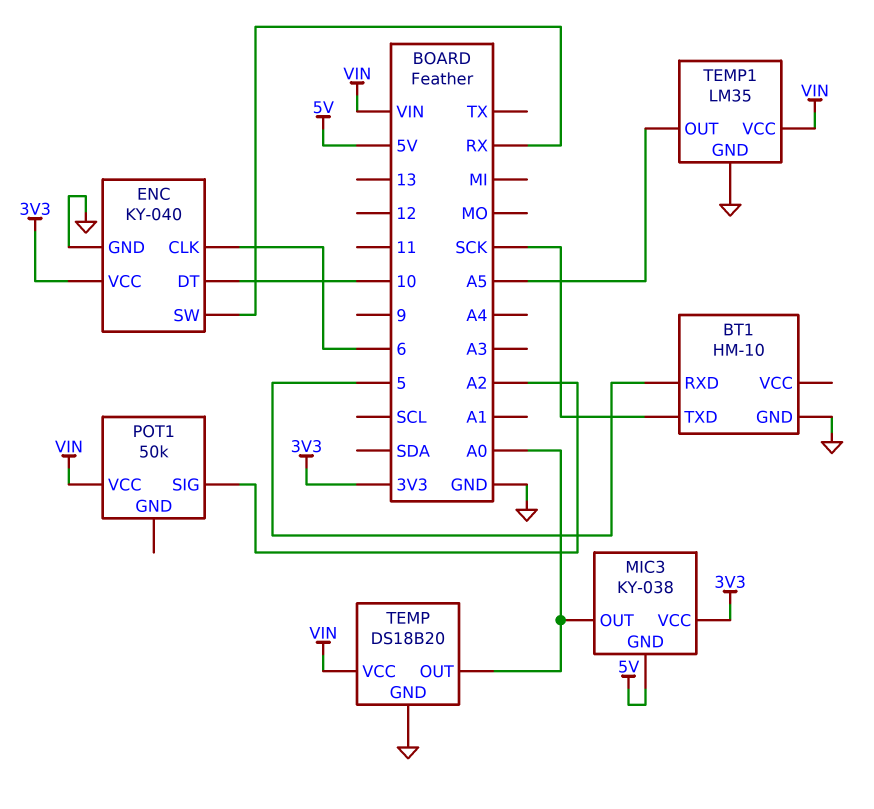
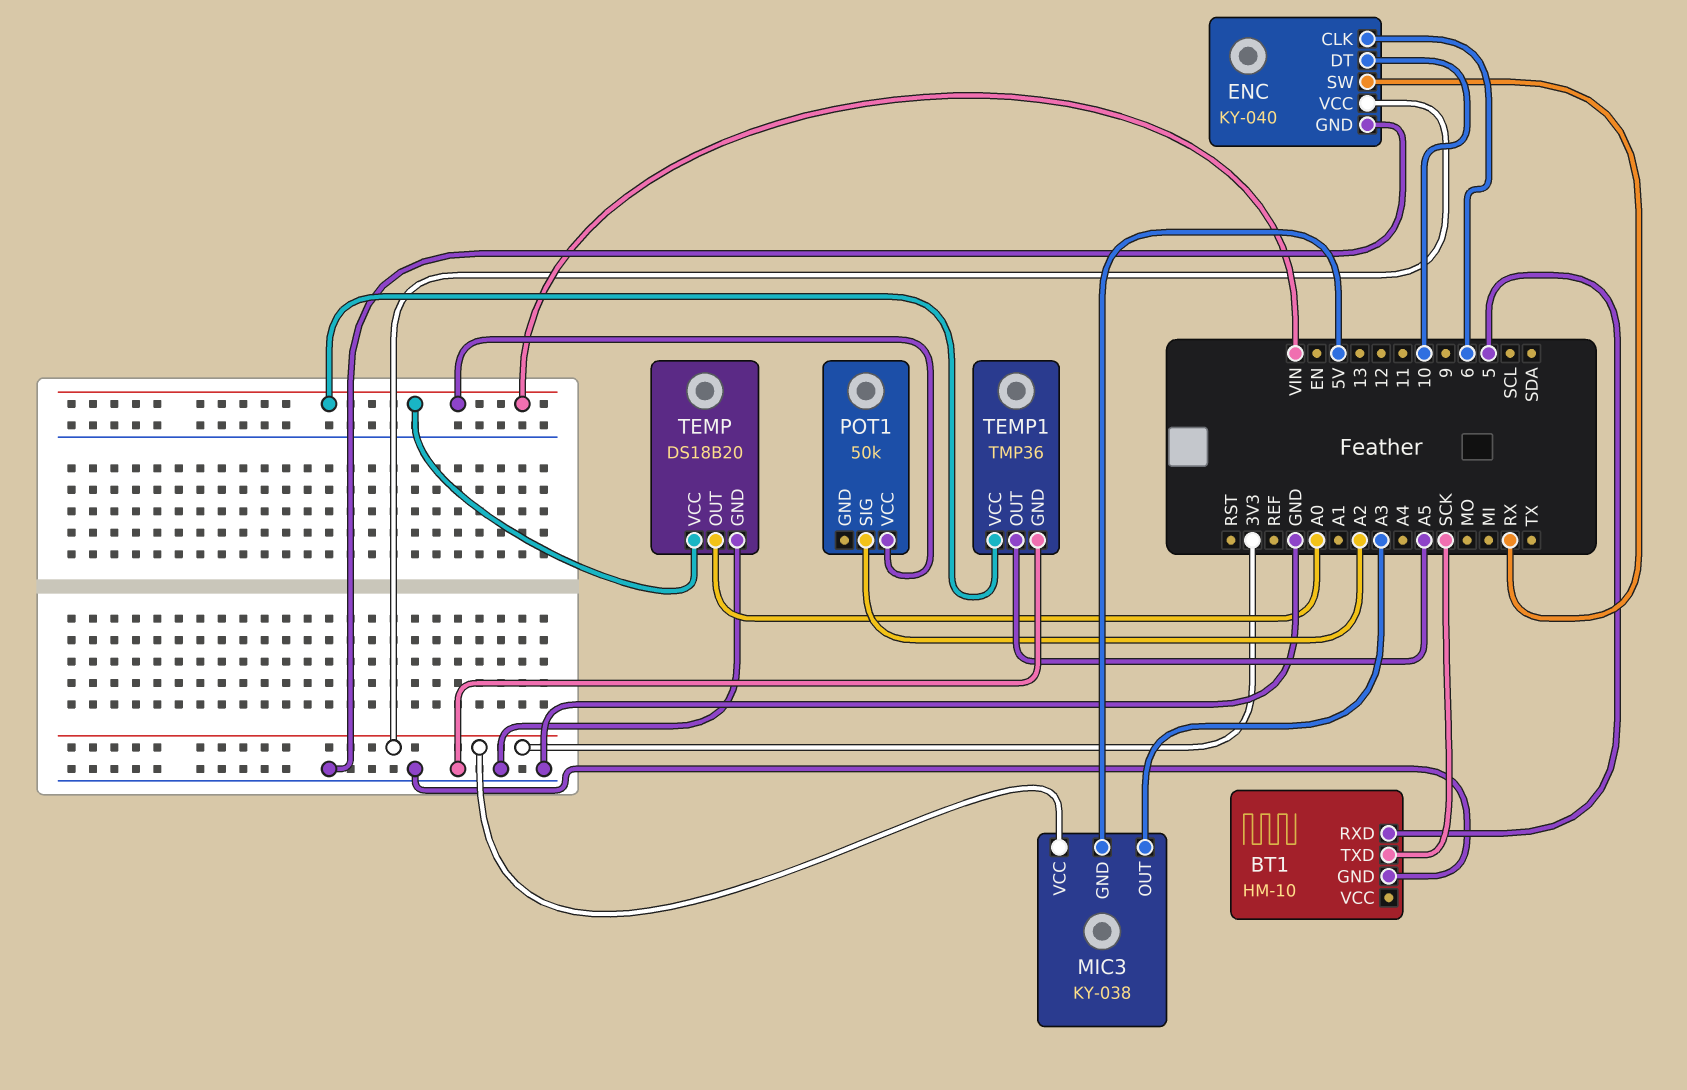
MIC3 pin OUT: A0 -> A3
TEMP1: LM35 -> TMP36

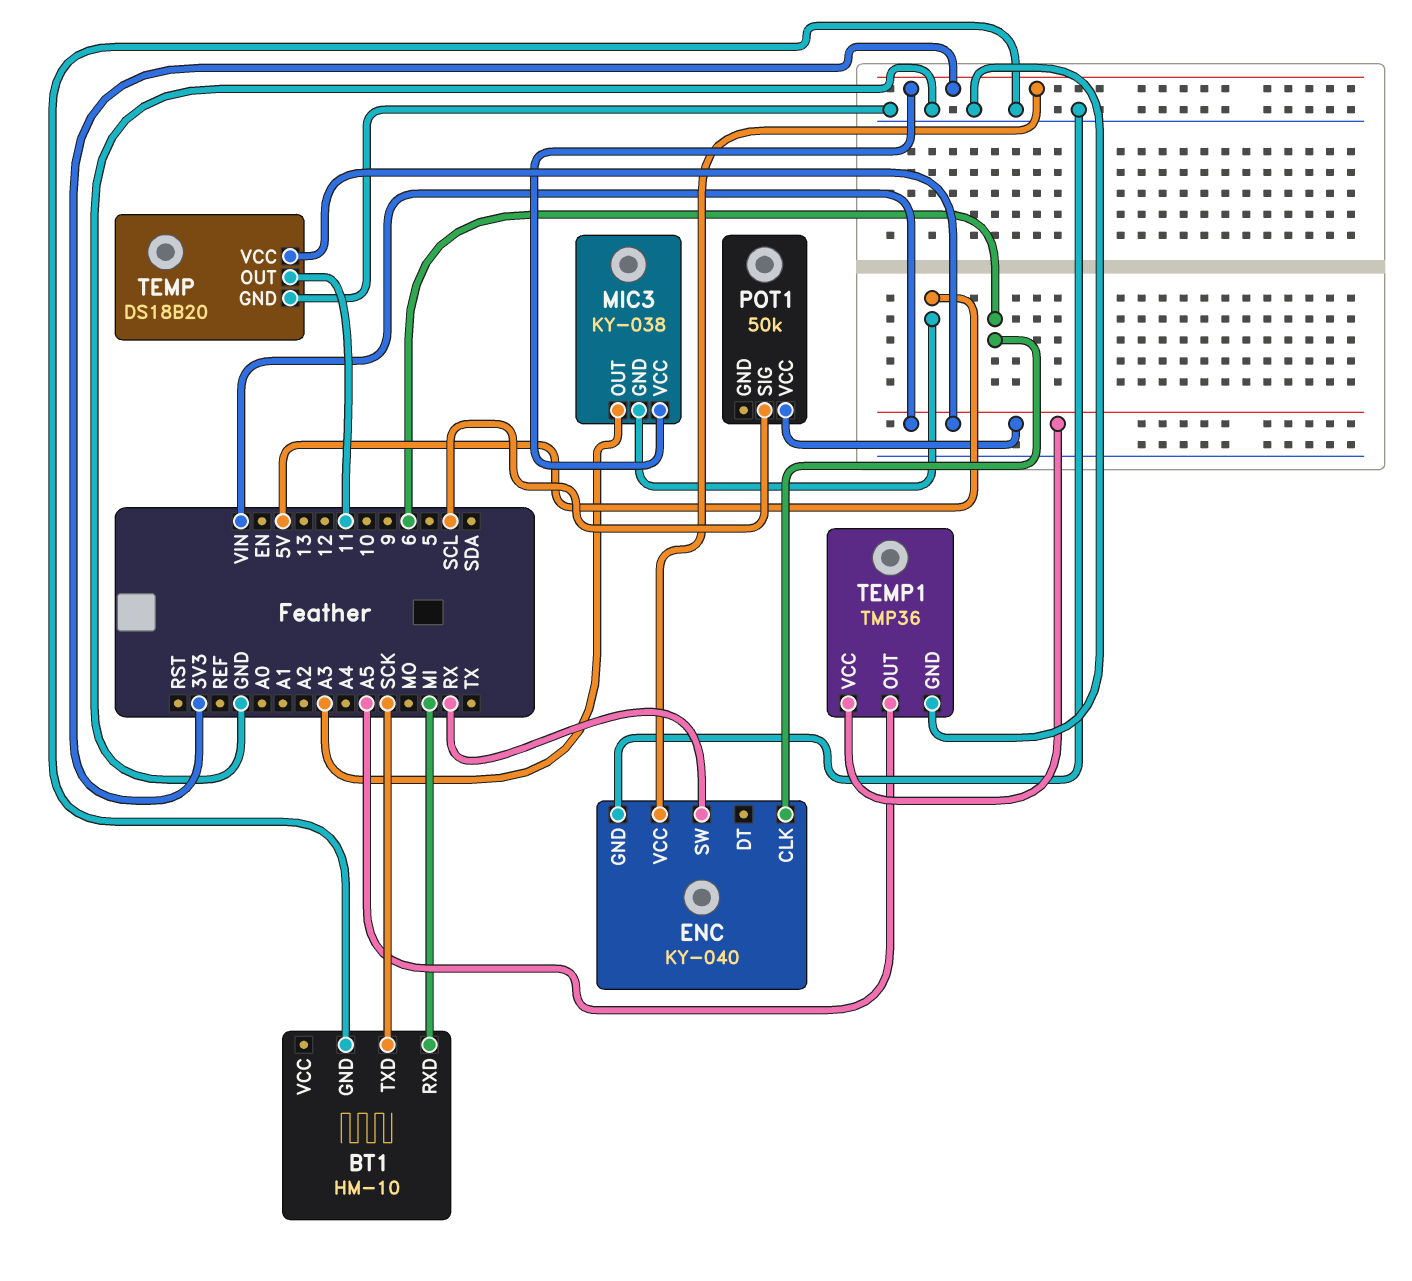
BT1 pin RXD: 5 -> MI
ENC pin DT: 10 -> none
POT1 pin SIG: A2 -> SCL
TEMP pin OUT: A0 -> 11

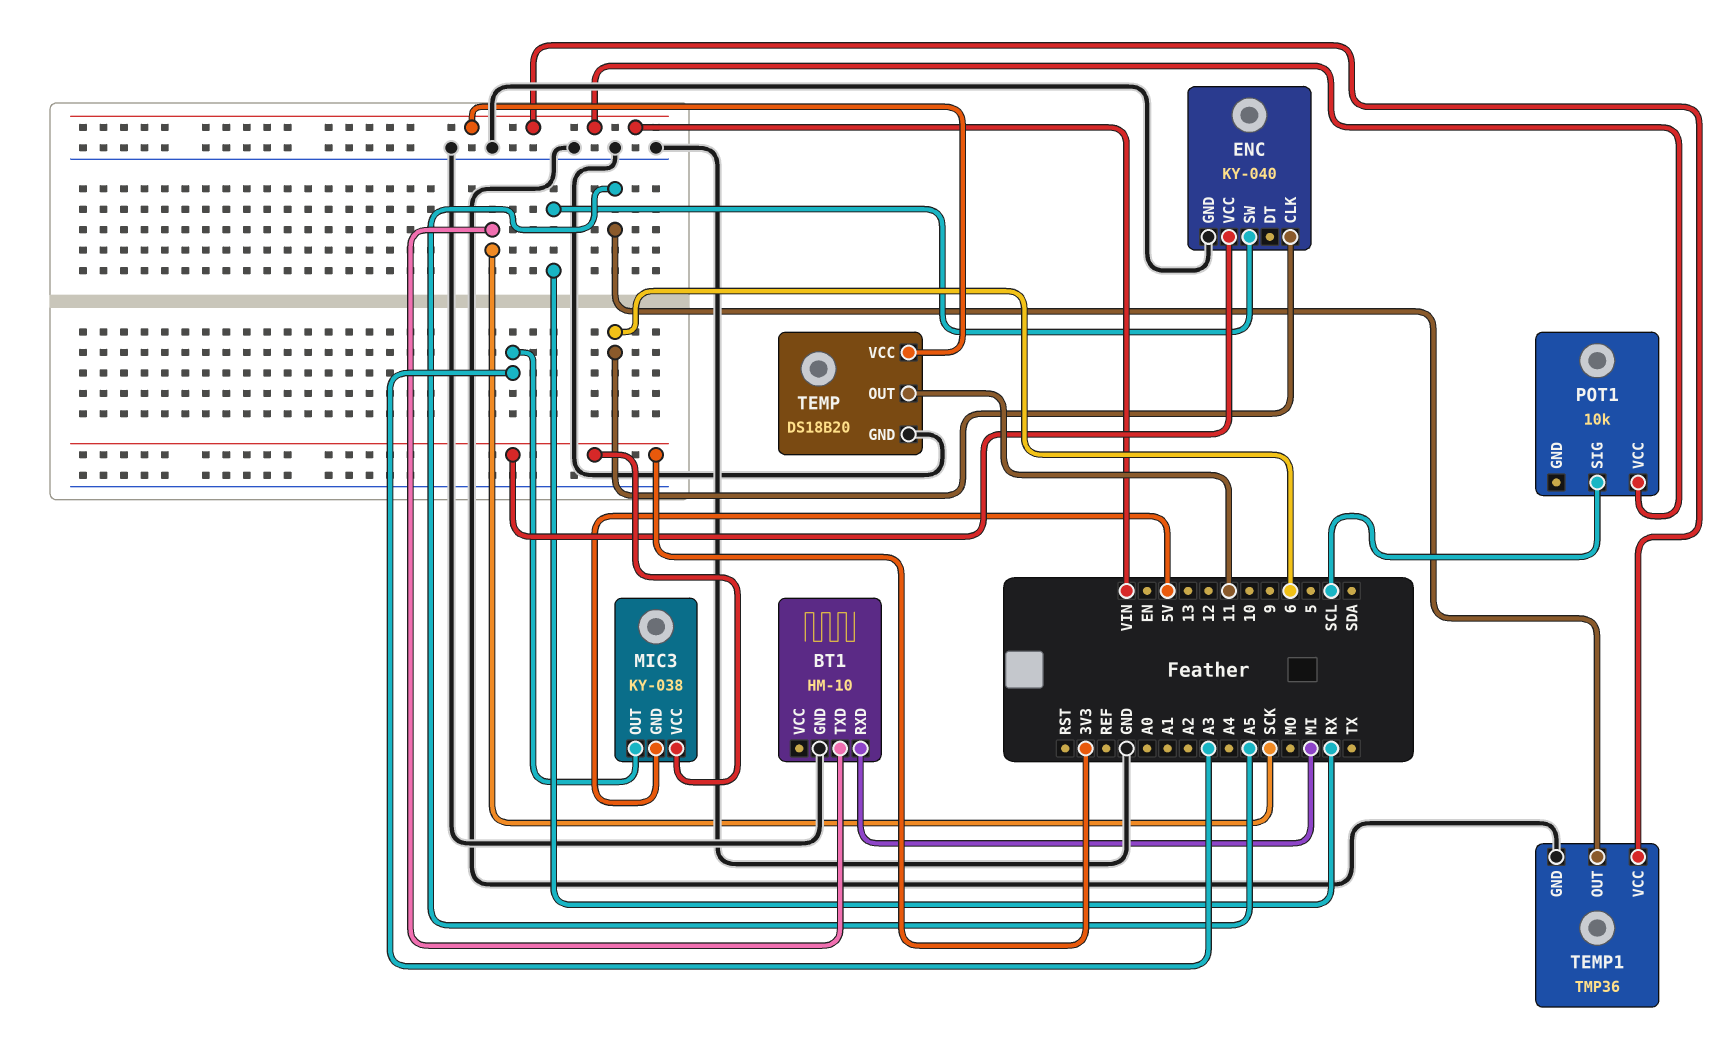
POT1: 50k -> 10k

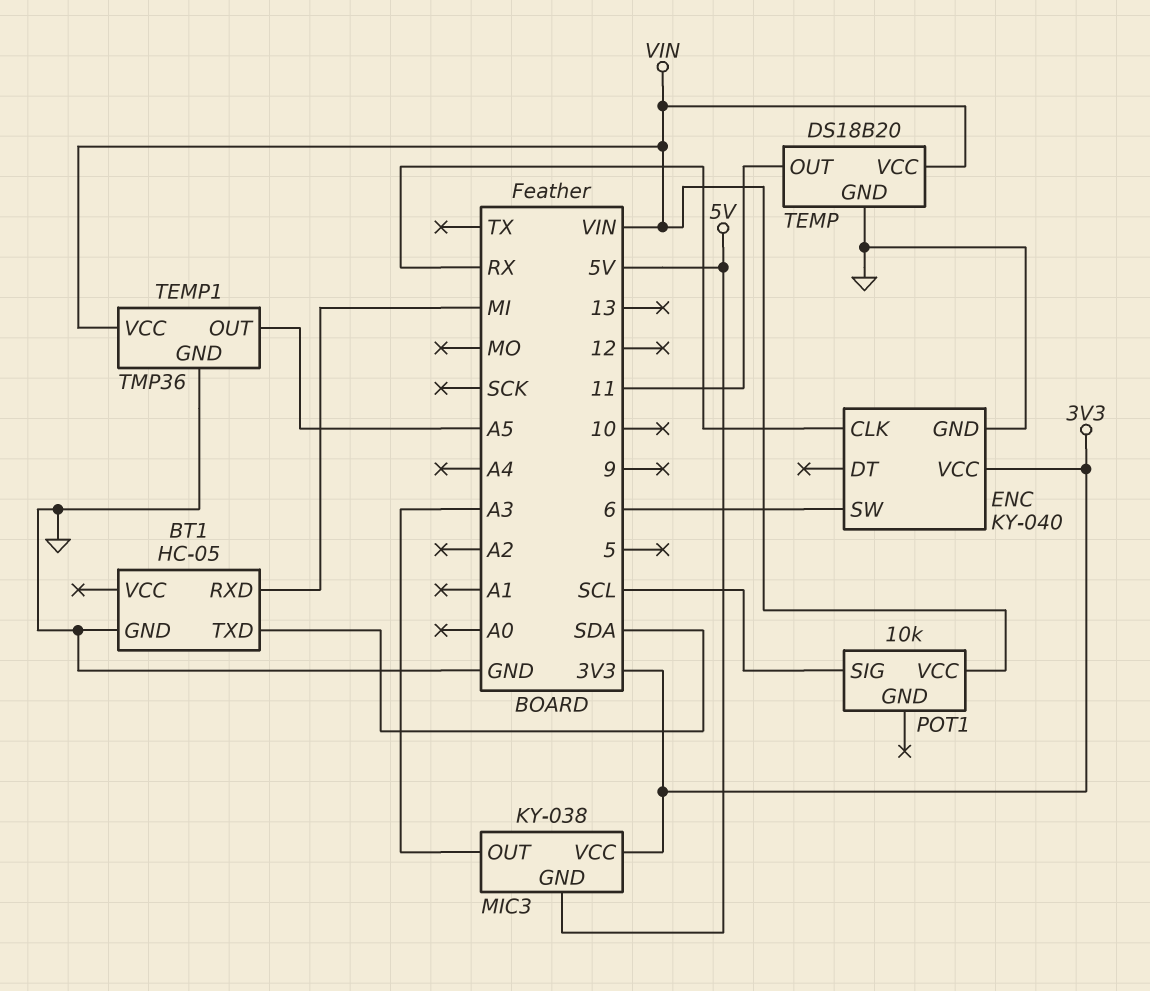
BT1: HM-10 -> HC-05
BT1 pin TXD: SCK -> SDA
ENC pin CLK: 6 -> RX
ENC pin SW: RX -> 6

